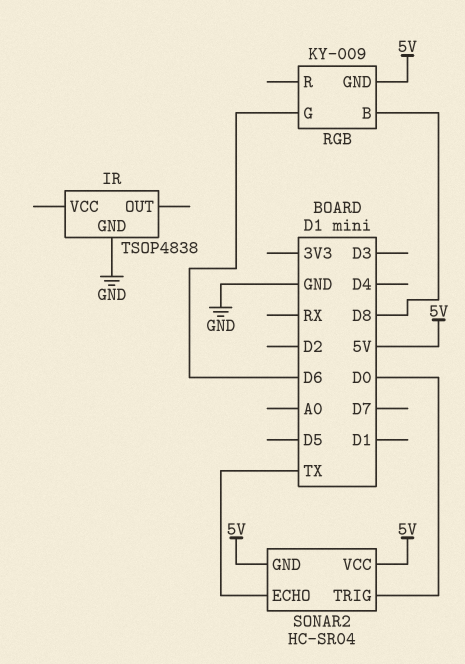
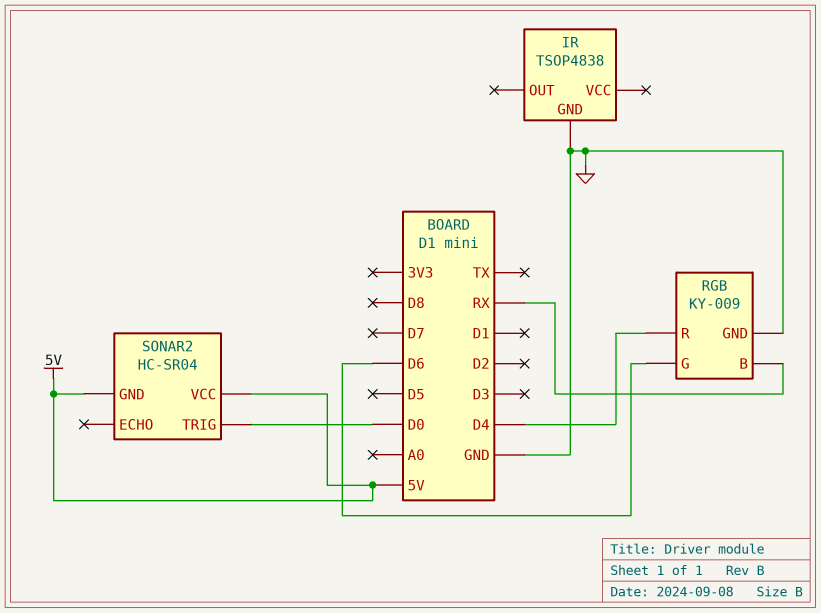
RGB pin B: D8 -> RX
RGB pin GND: 5V -> GND
RGB pin R: none -> D4
SONAR2 pin ECHO: TX -> none

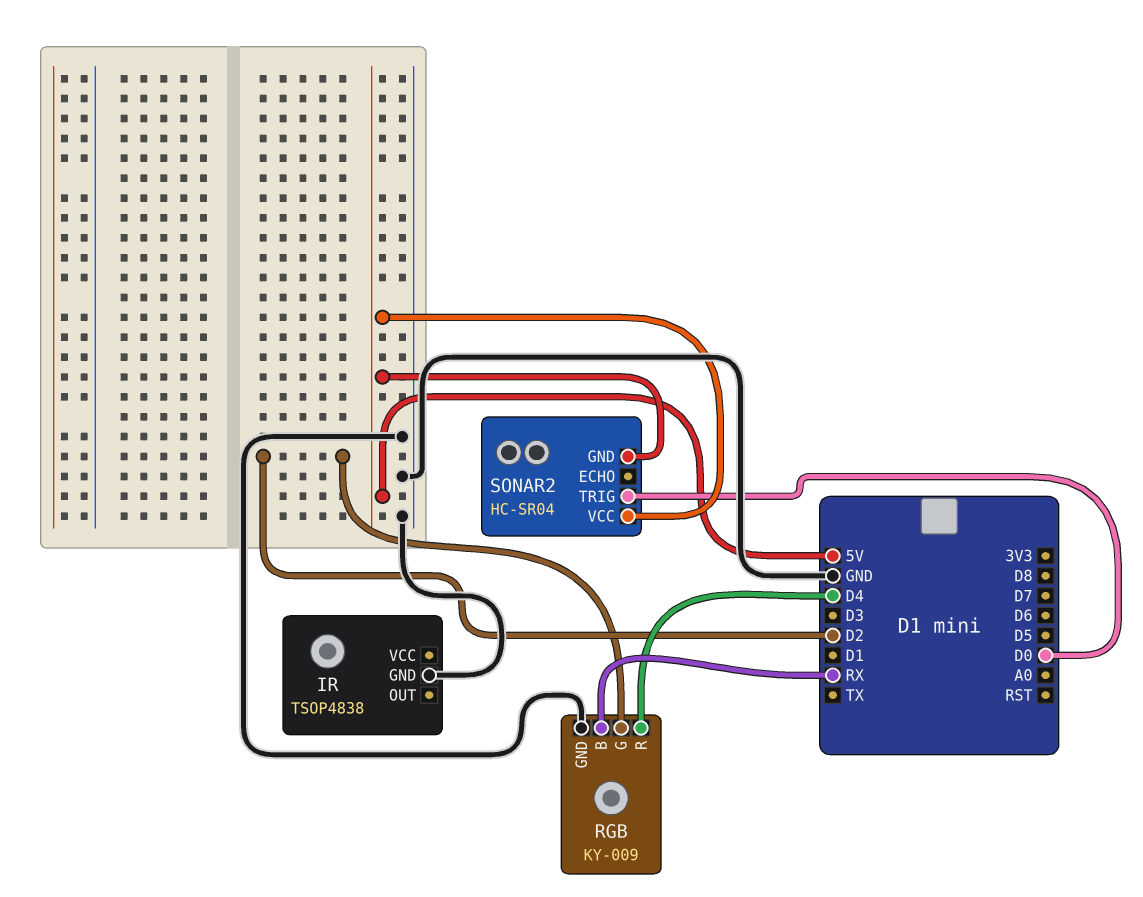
RGB pin G: D6 -> D2

